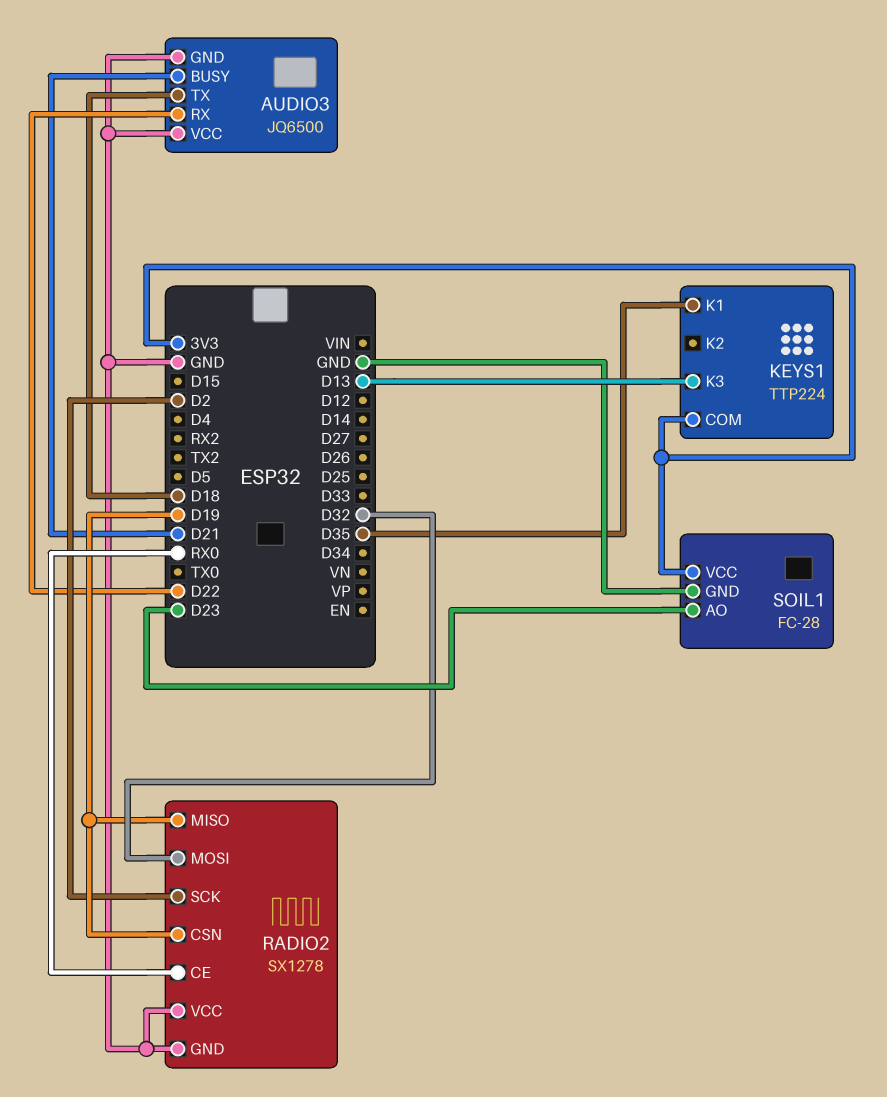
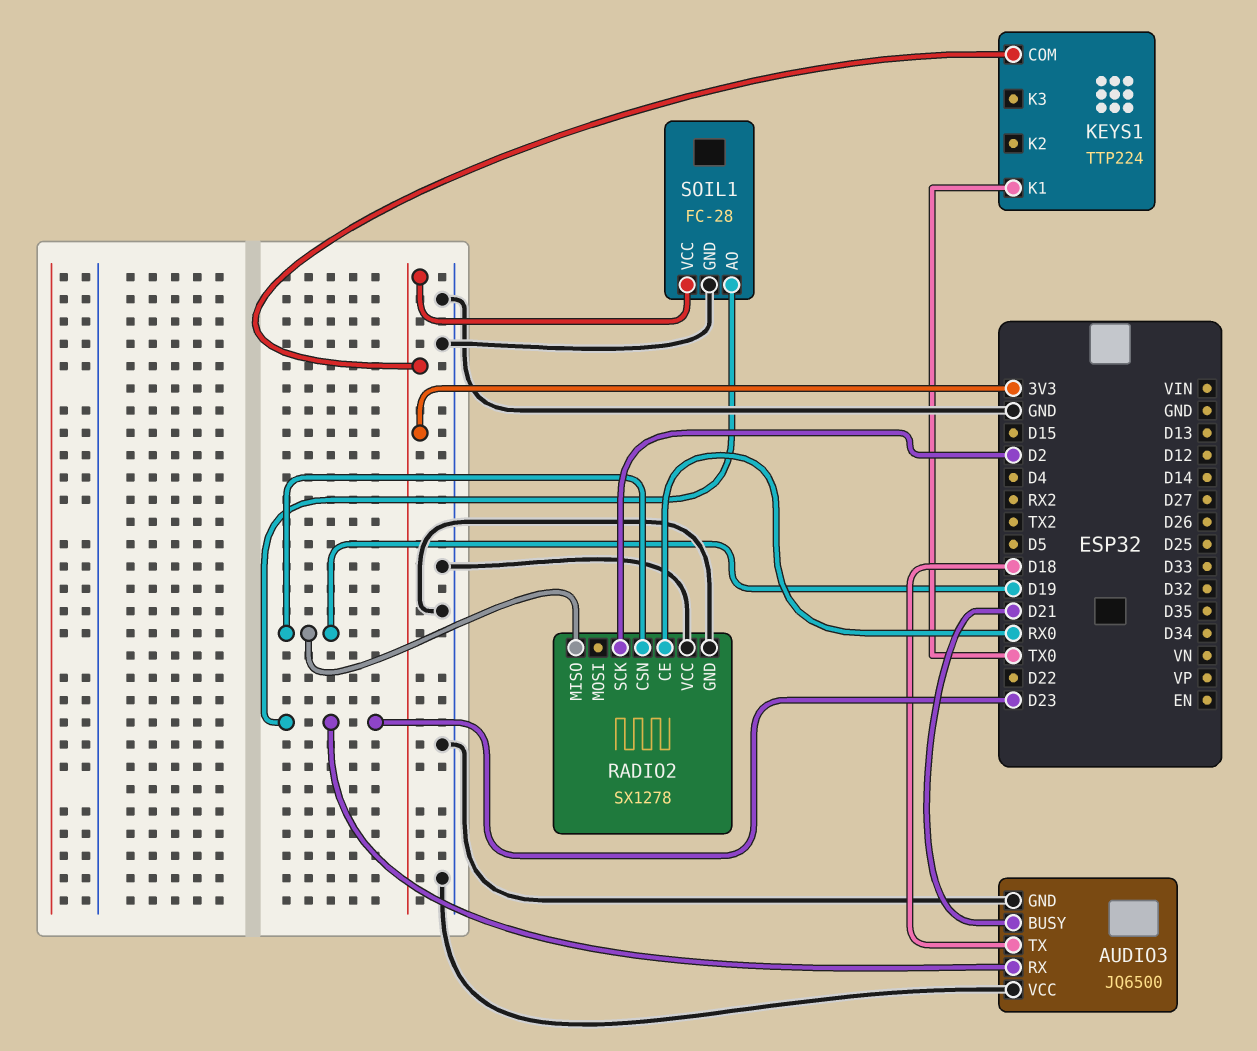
AUDIO3 pin RX: D22 -> D23
KEYS1 pin K1: D35 -> TX0
KEYS1 pin K3: D13 -> none
RADIO2 pin MOSI: D32 -> none

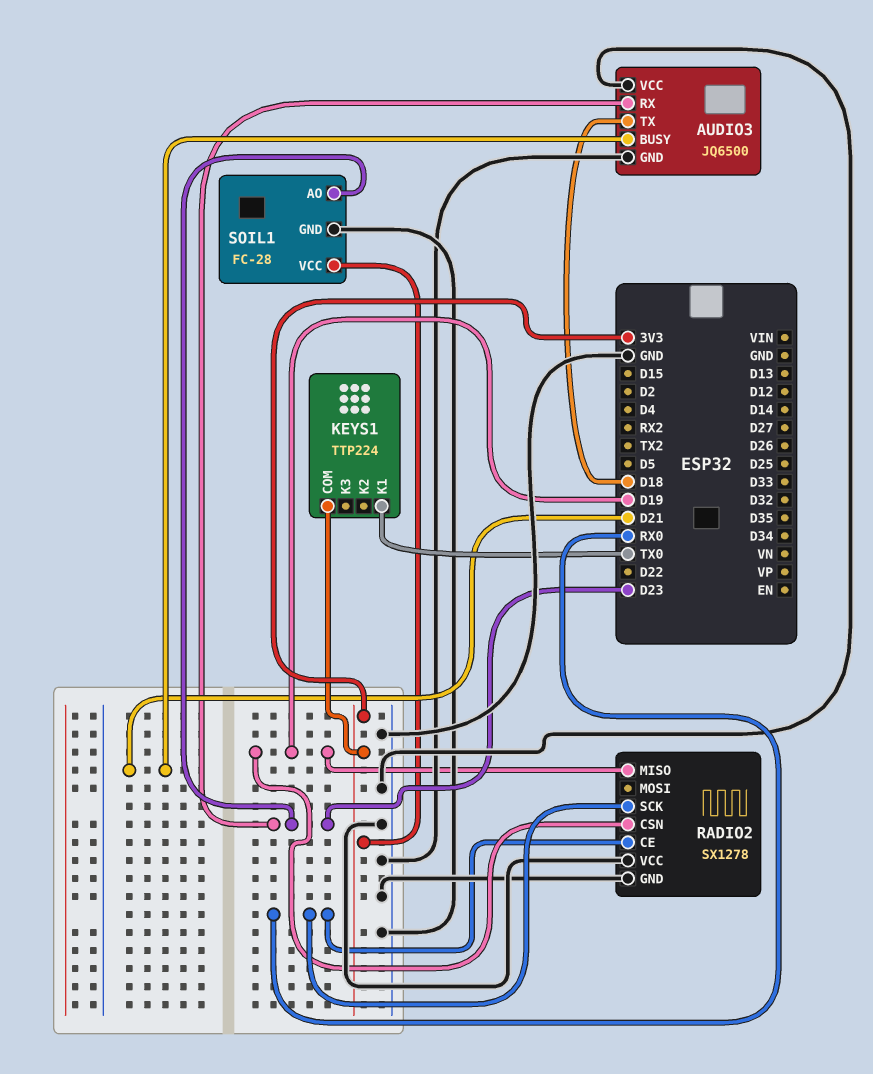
RADIO2 pin SCK: D2 -> RX0

